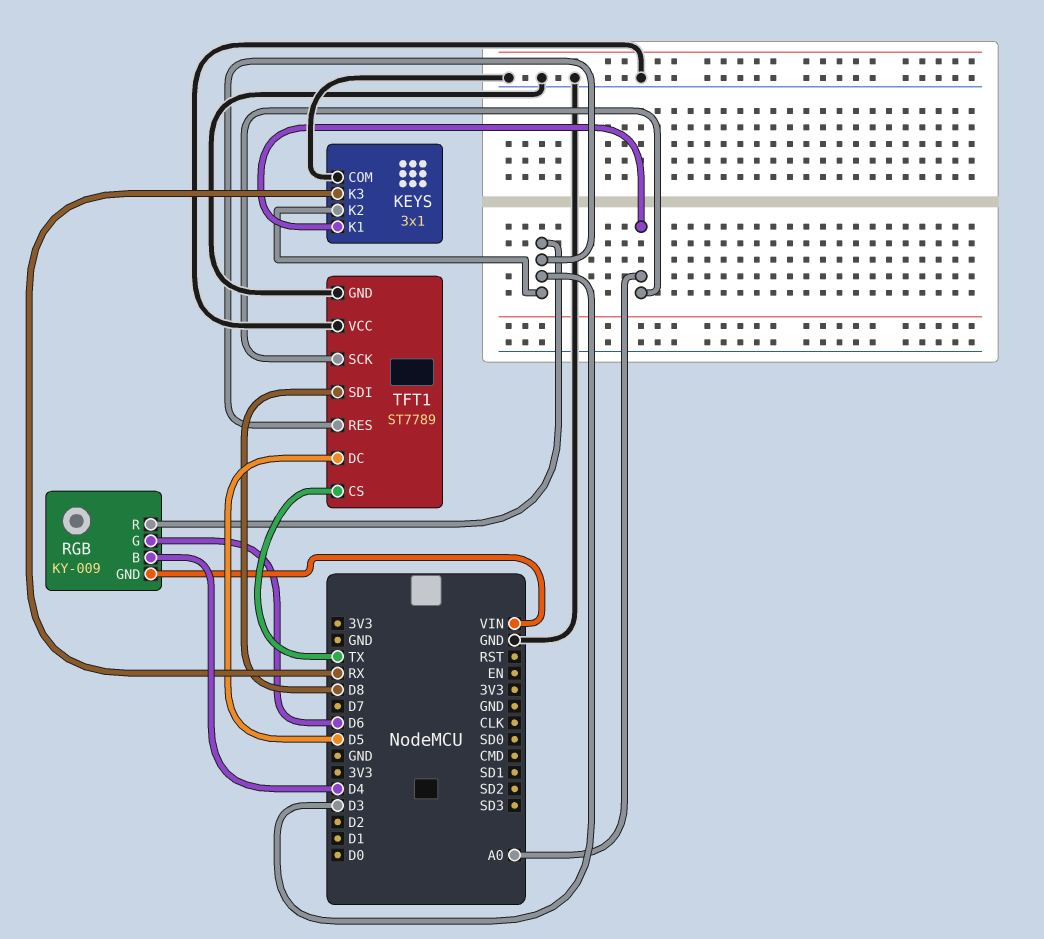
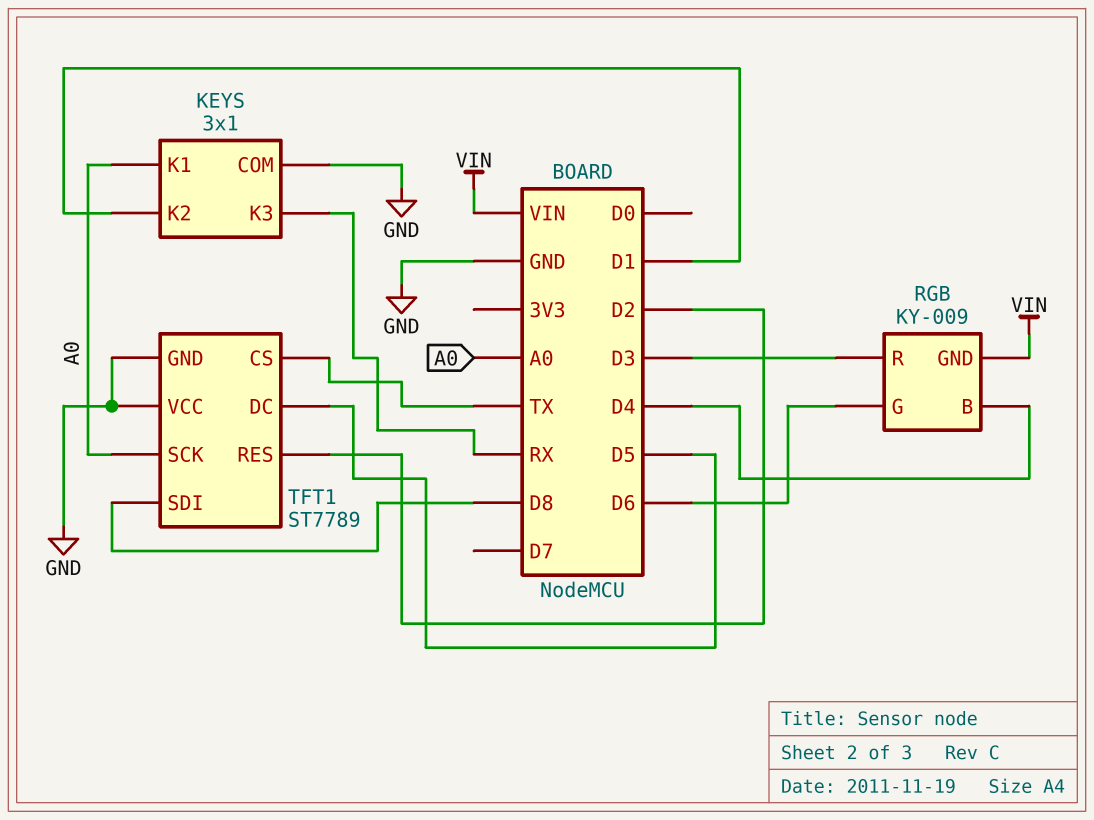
KEYS pin K2: D3 -> D1
TFT1 pin RES: D3 -> D2

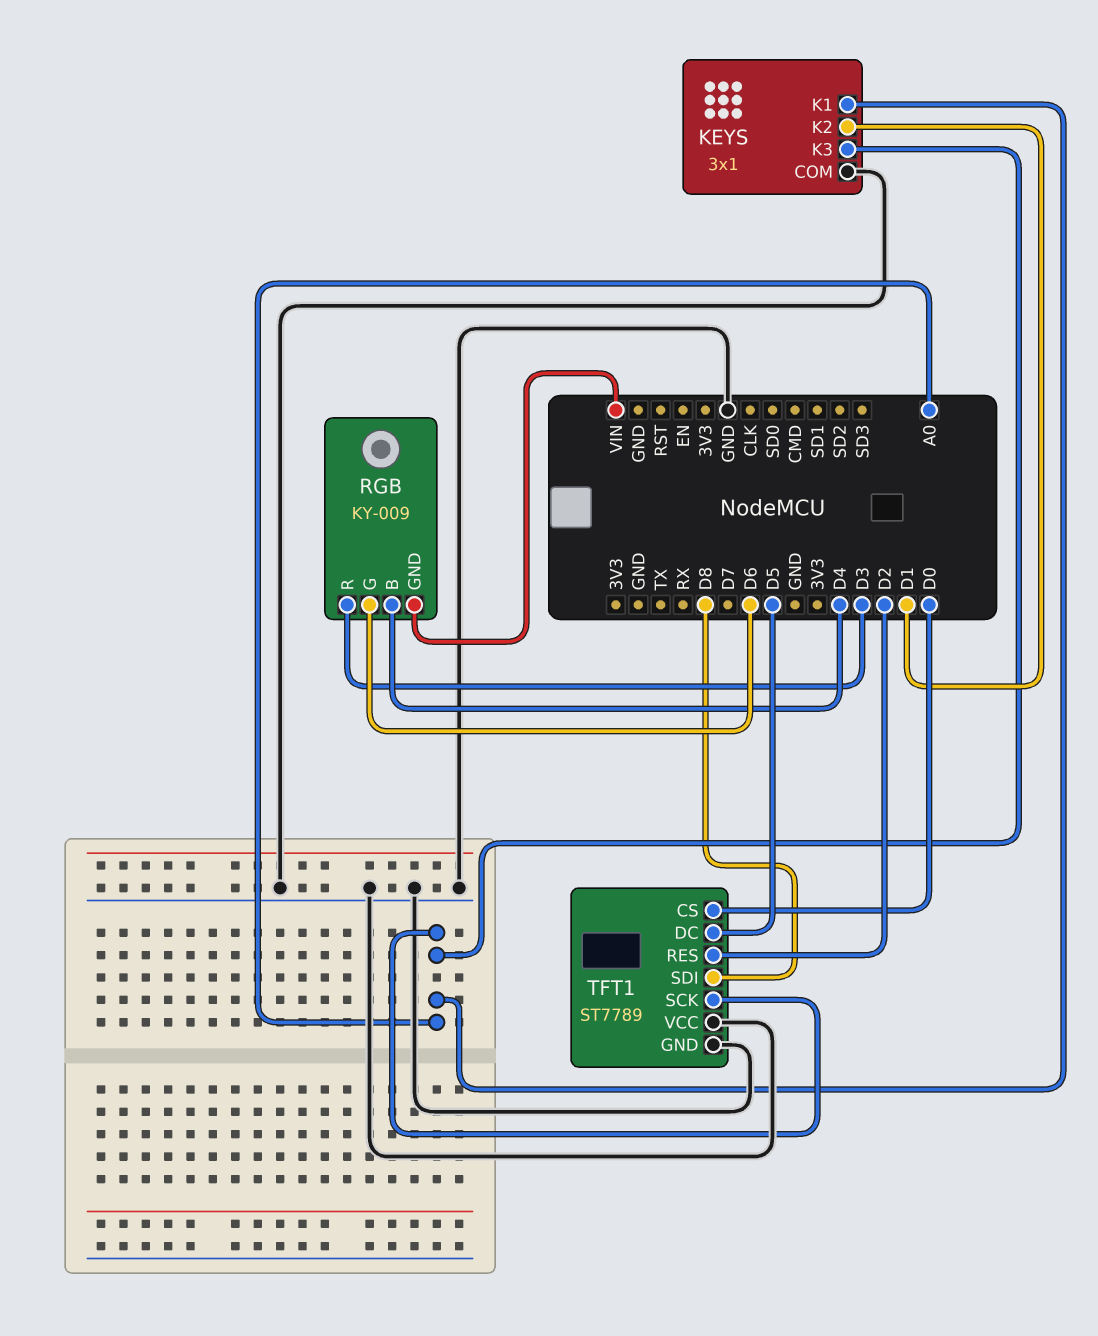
KEYS pin K3: RX -> A0
TFT1 pin CS: TX -> D0

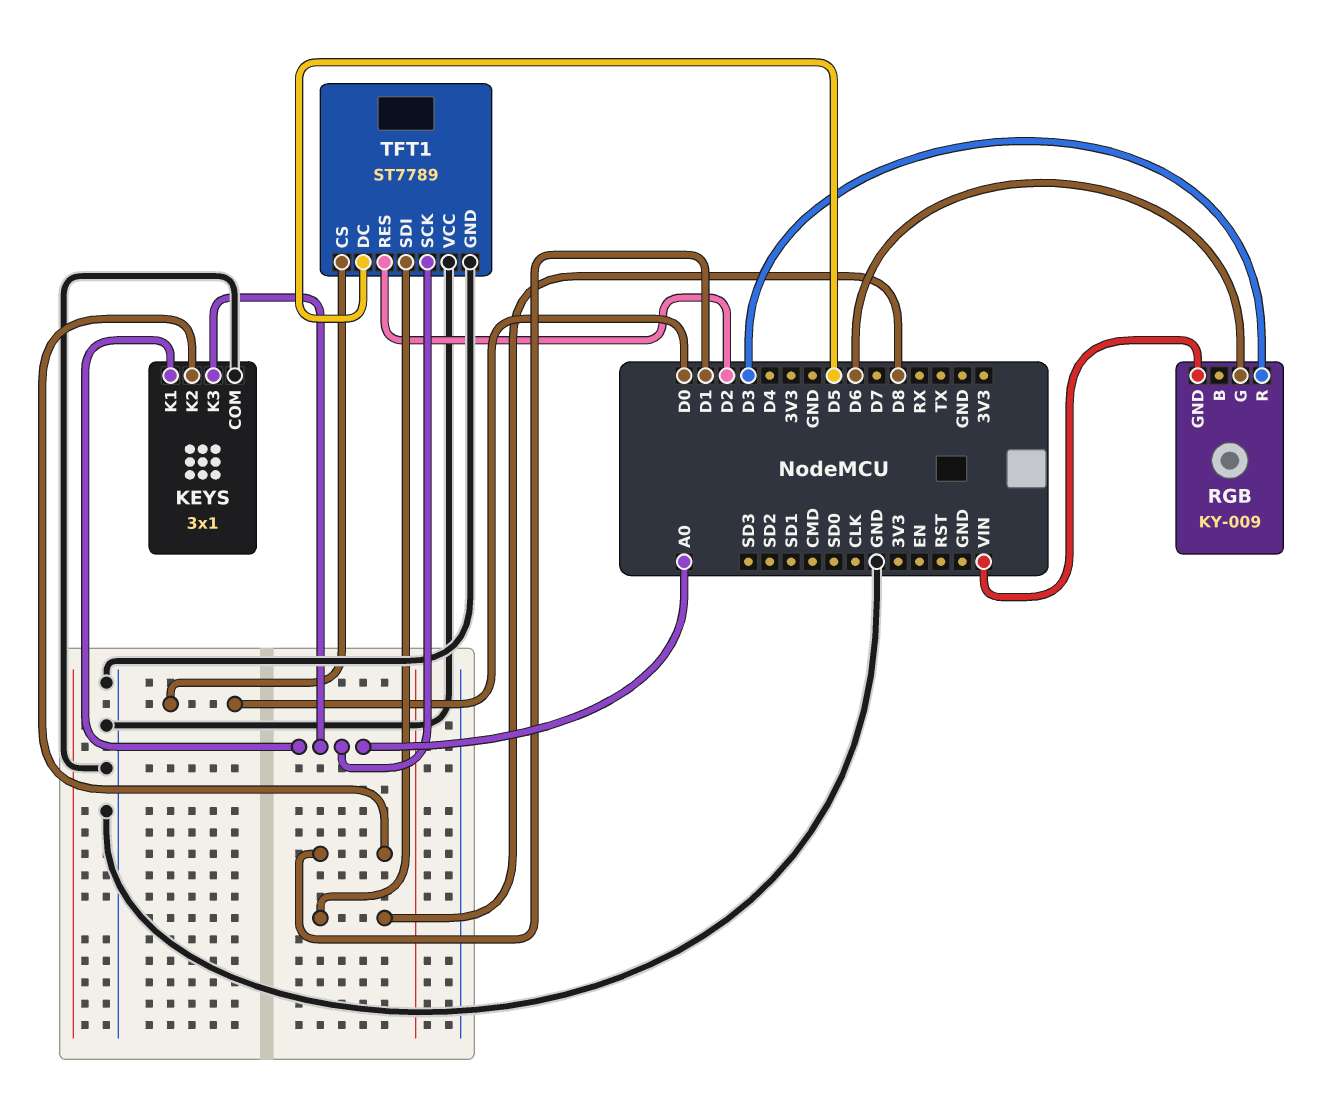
RGB pin B: D4 -> none

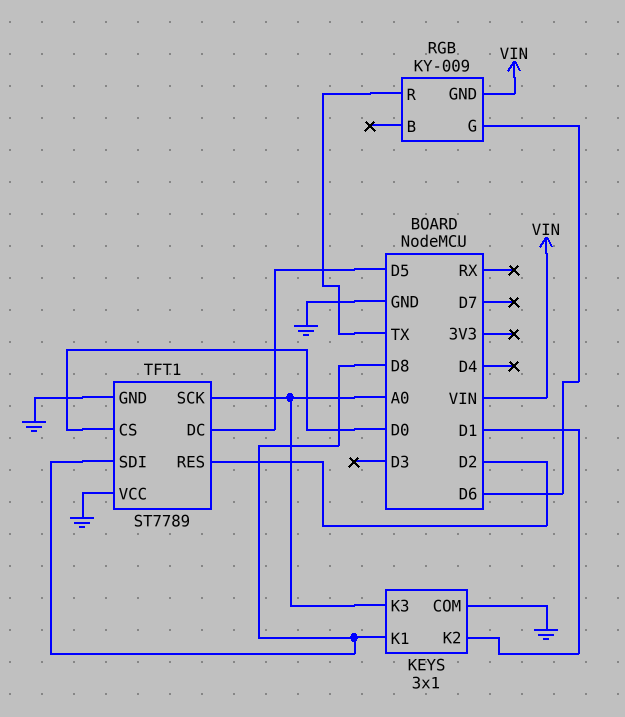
KEYS pin K1: A0 -> D8
RGB pin R: D3 -> TX

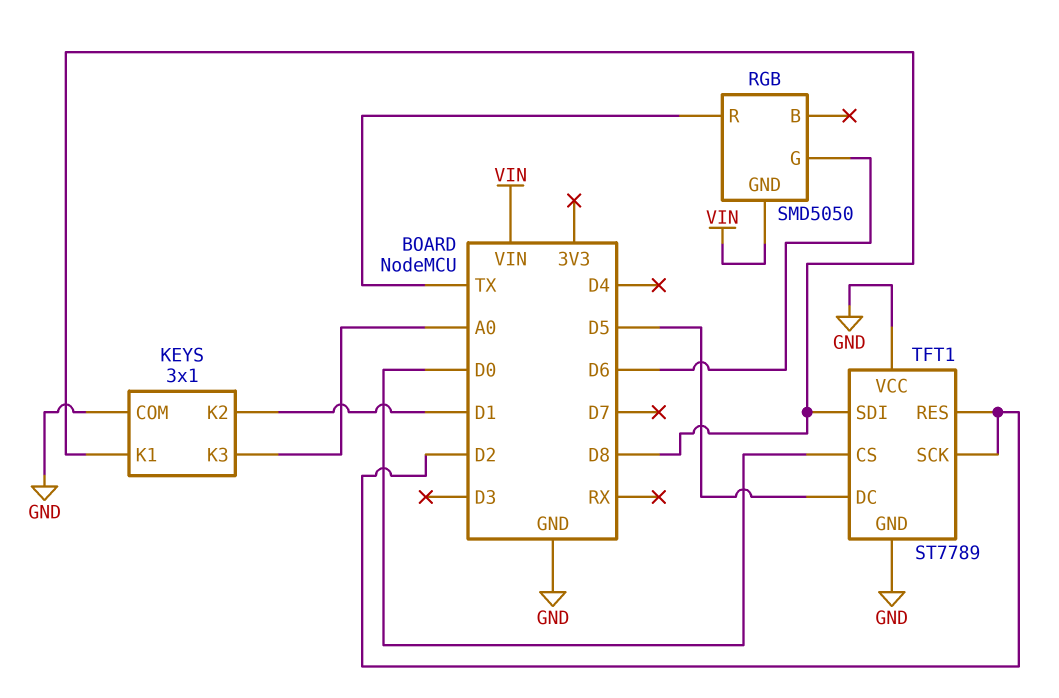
RGB: KY-009 -> SMD5050
TFT1 pin SCK: A0 -> D2

